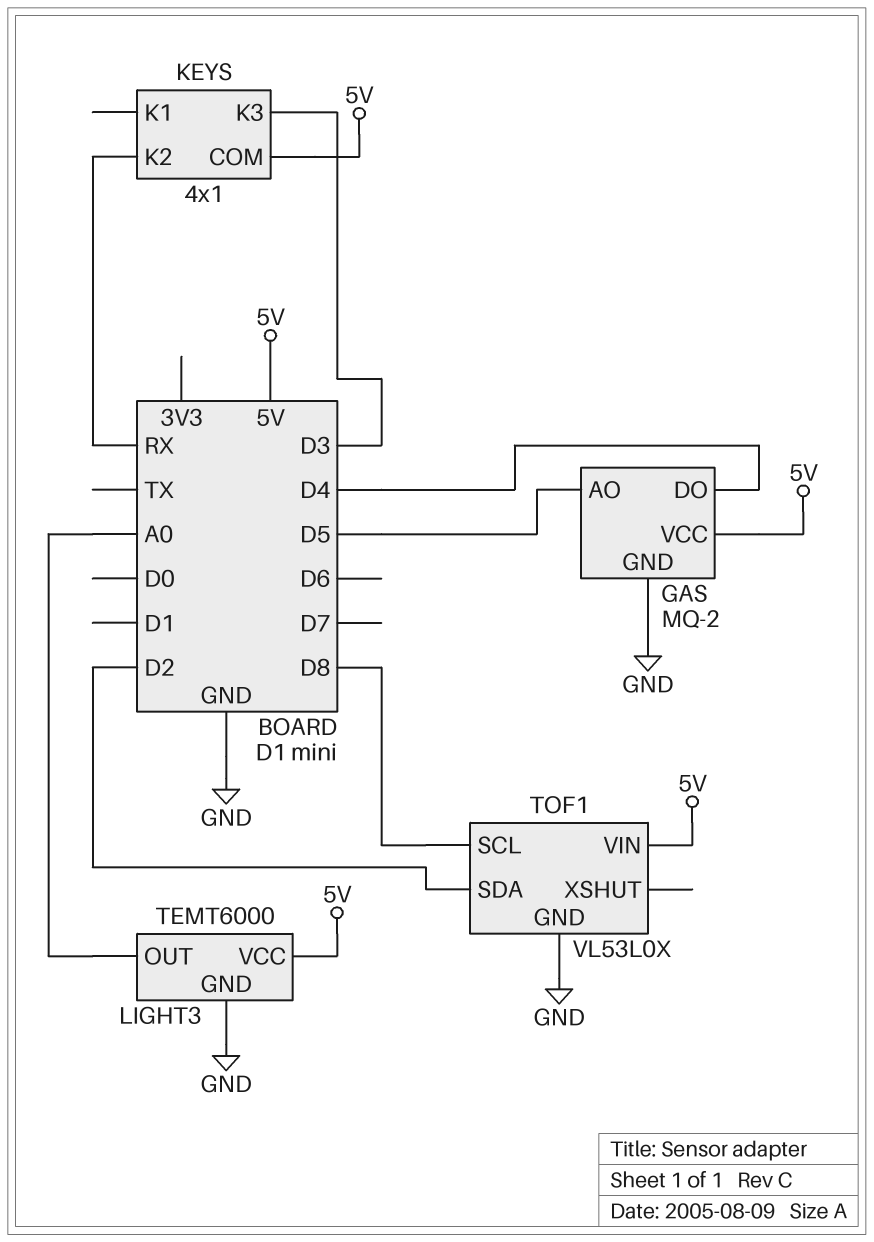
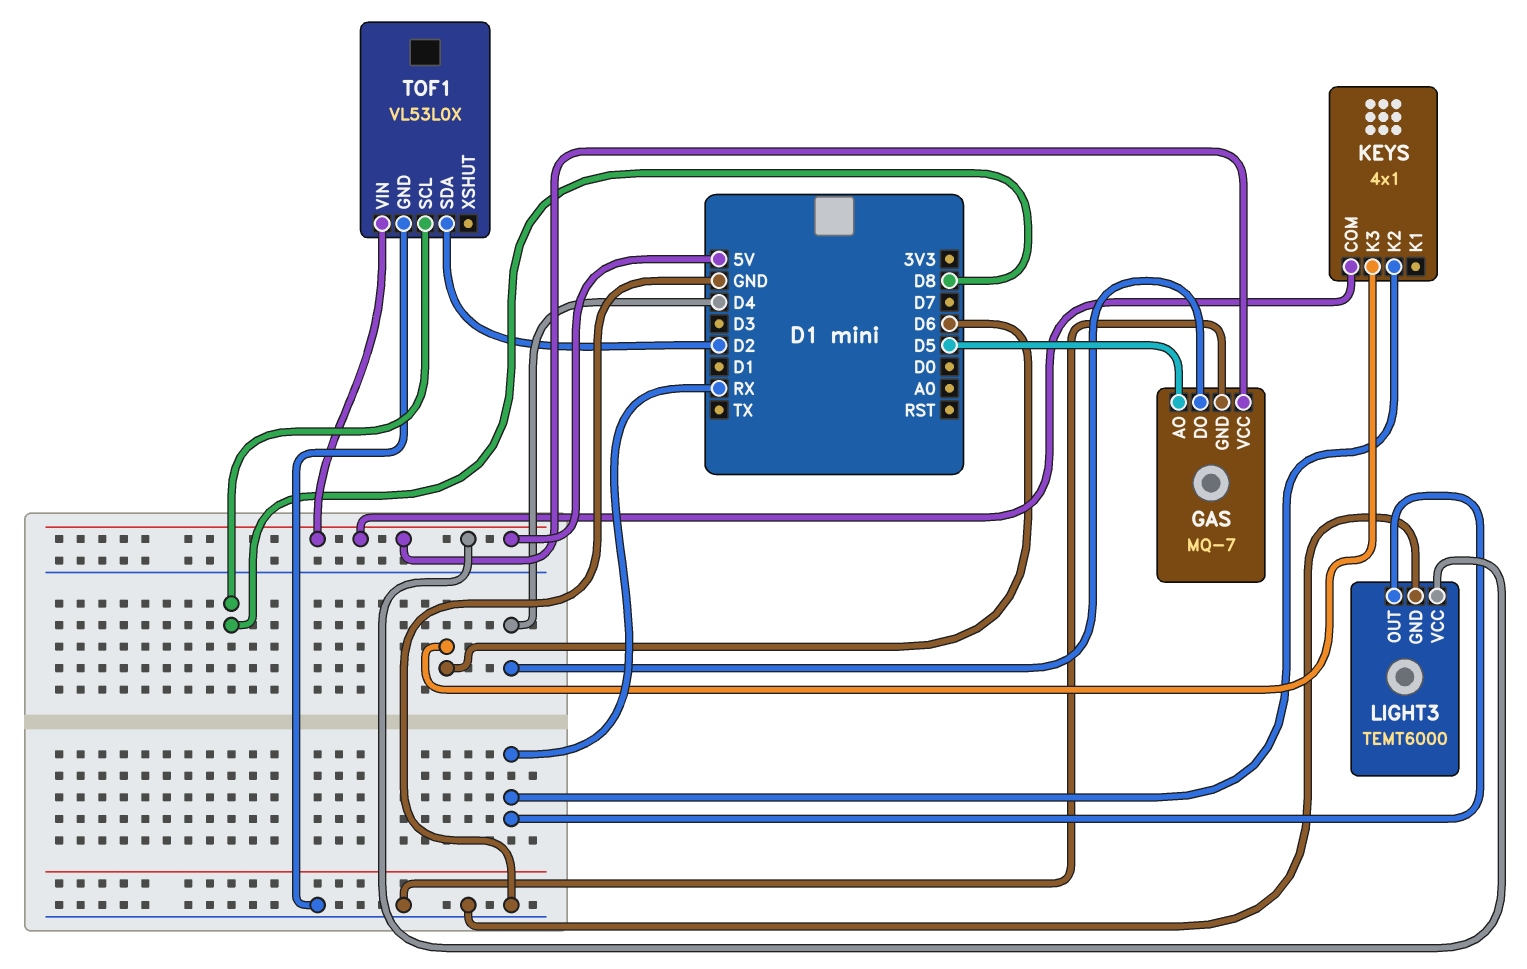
GAS: MQ-2 -> MQ-7
KEYS pin K3: D3 -> D6
LIGHT3 pin OUT: A0 -> RX

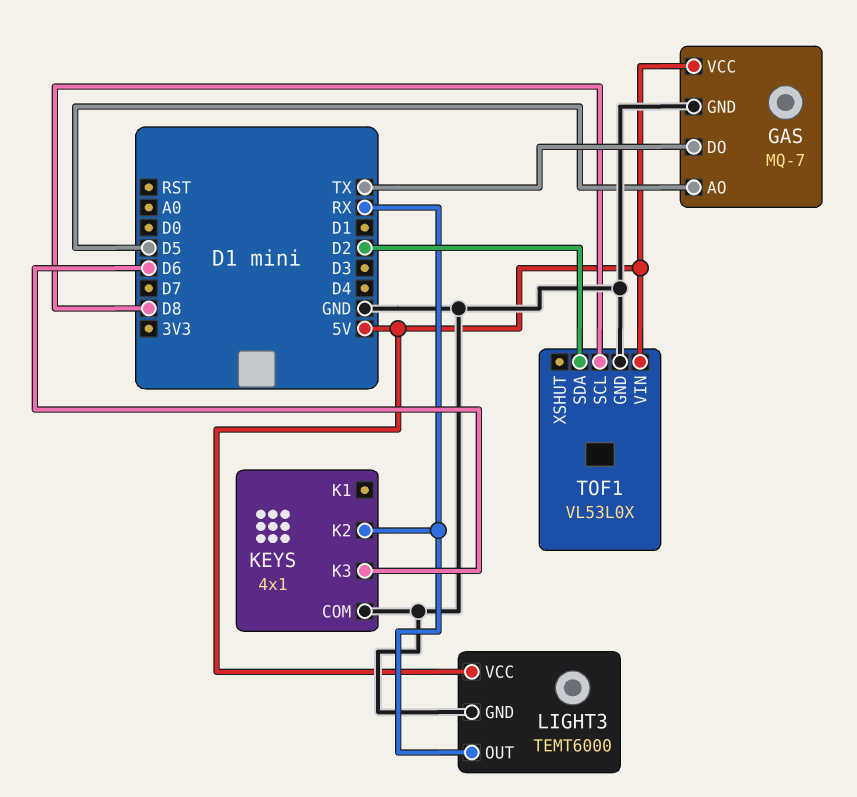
GAS pin DO: D4 -> TX
KEYS pin COM: 5V -> GND

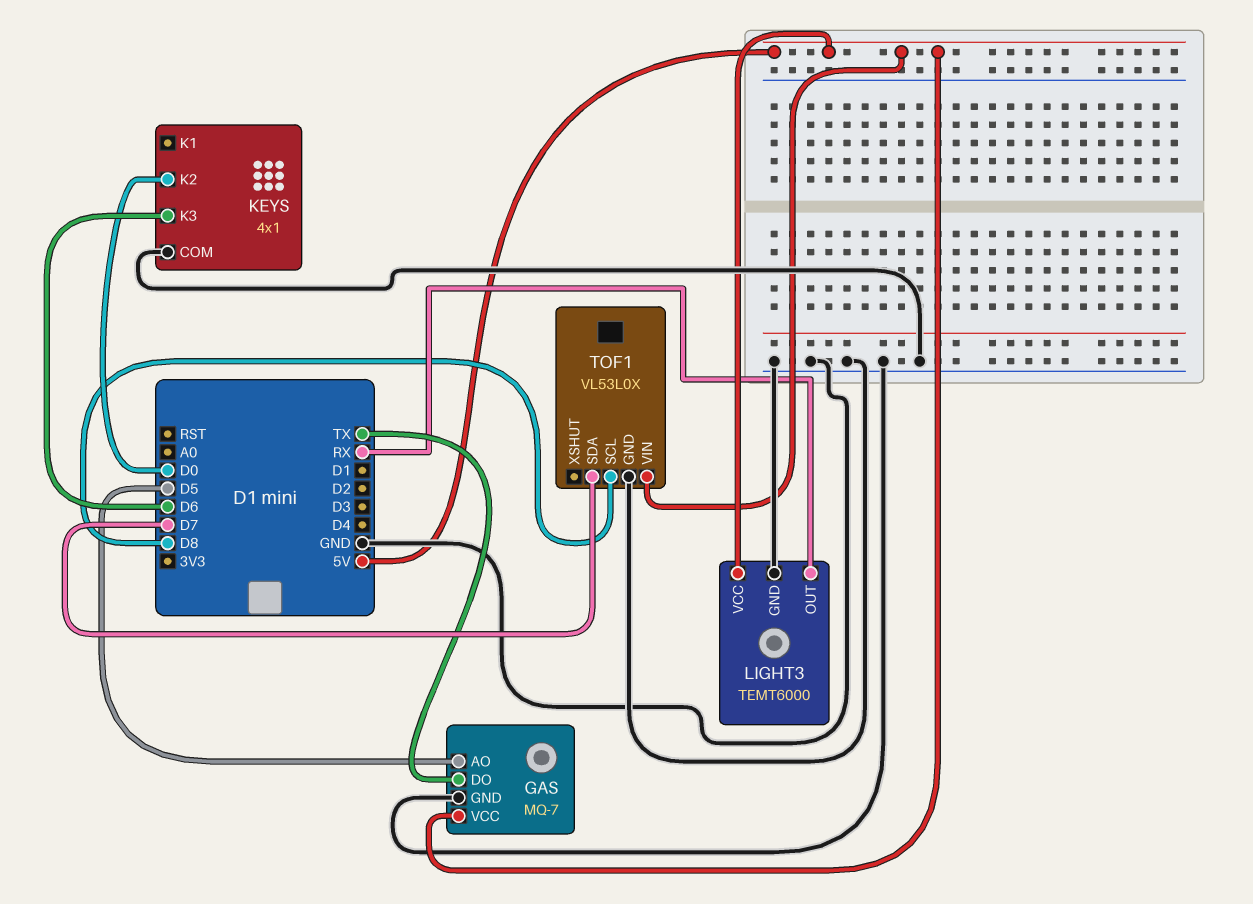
KEYS pin K2: RX -> D0
TOF1 pin SDA: D2 -> D7

